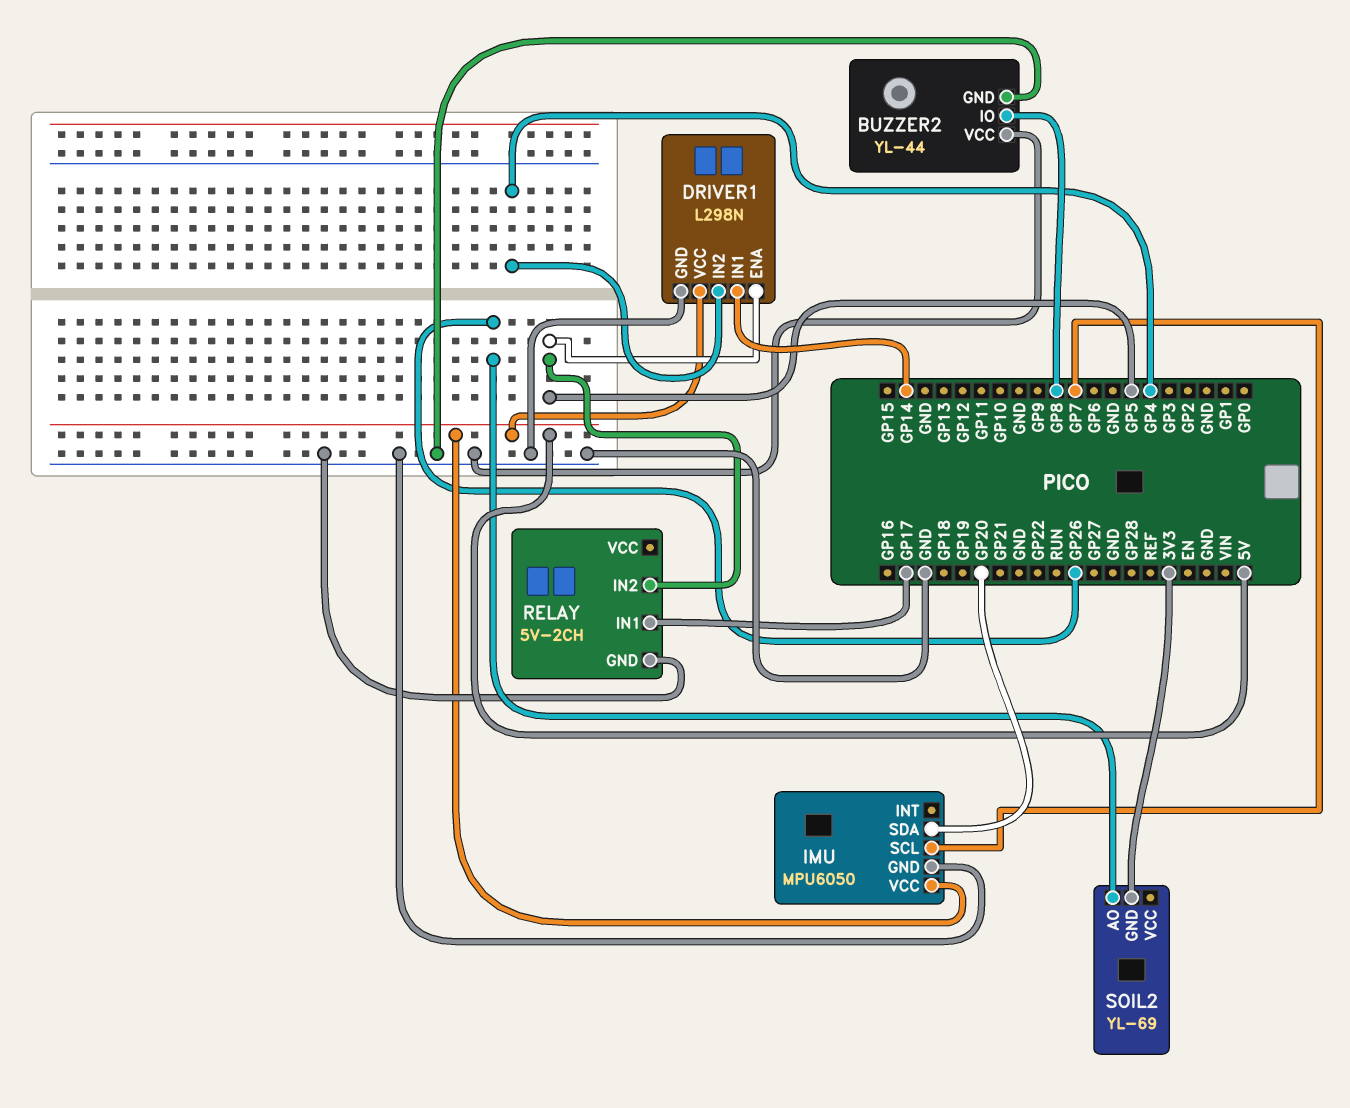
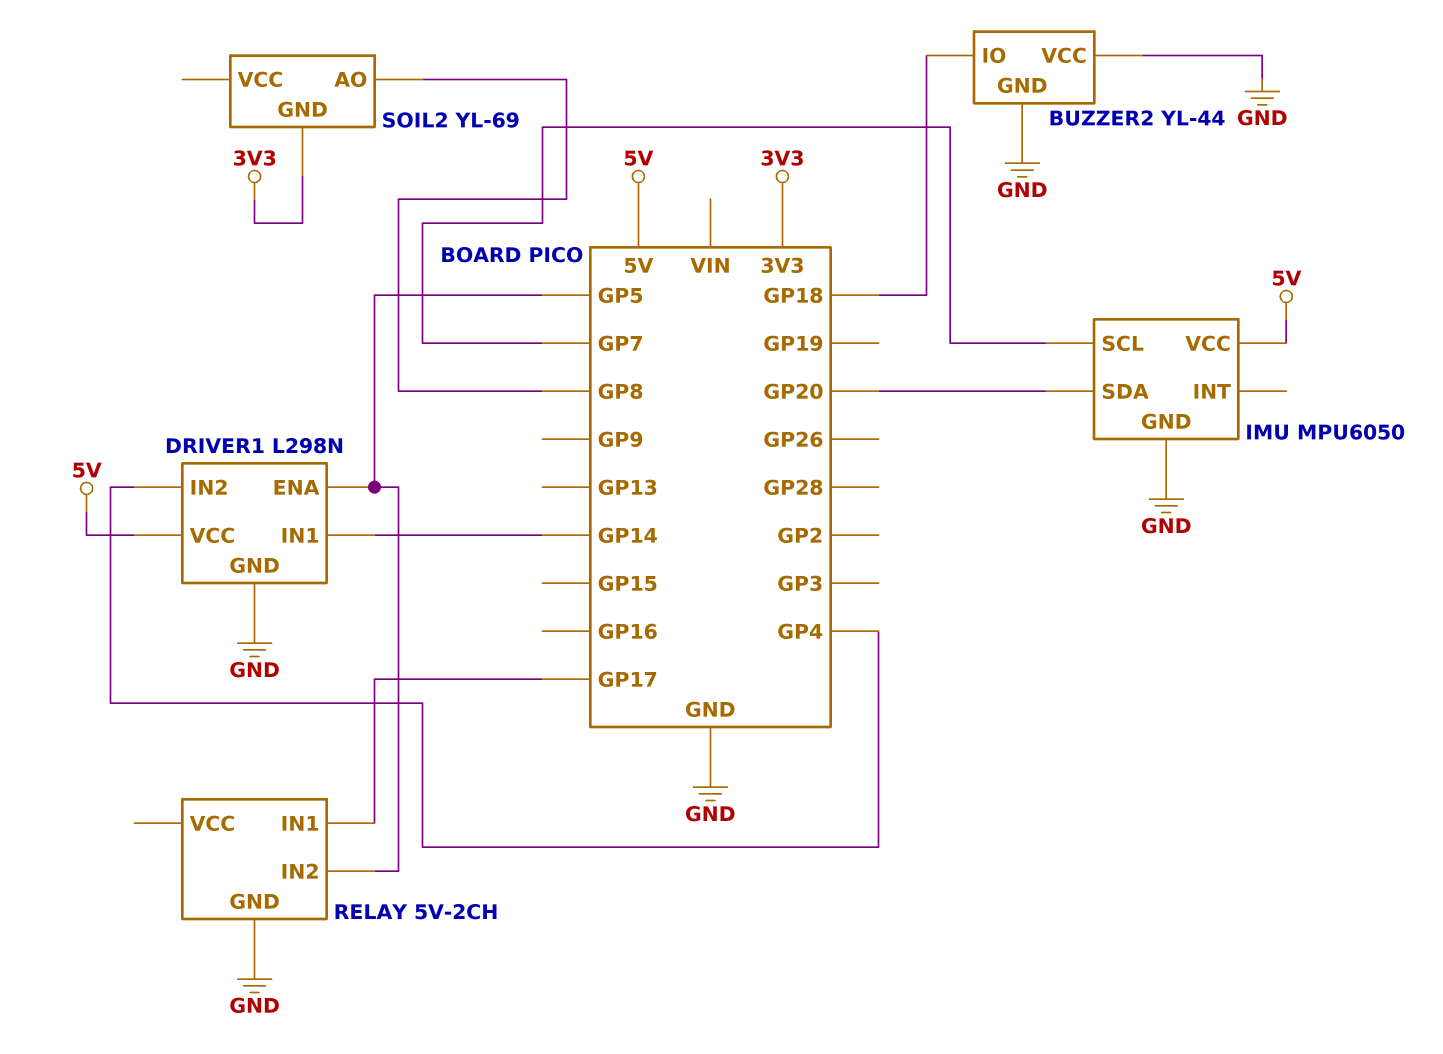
BUZZER2 pin IO: GP8 -> GP18
SOIL2 pin AO: GP26 -> GP8

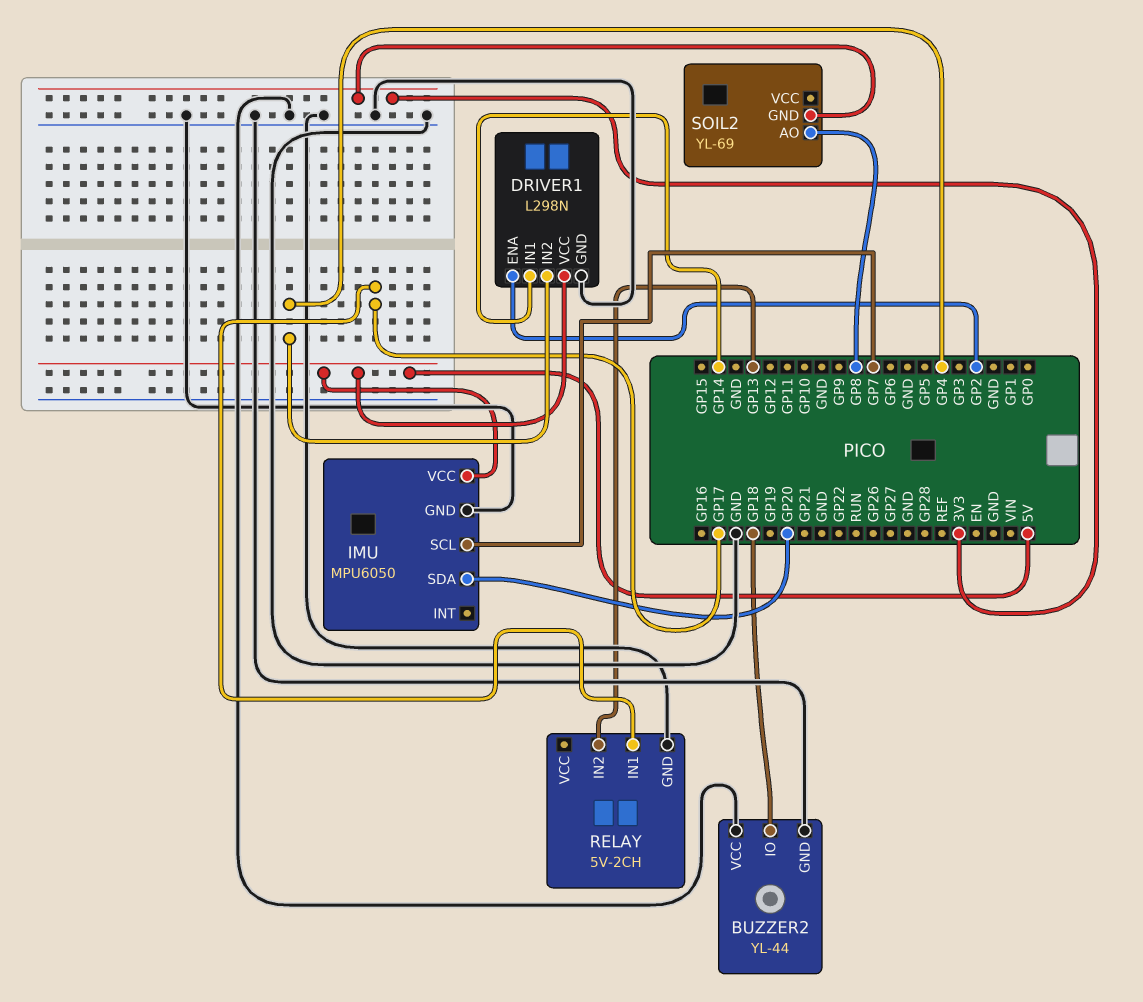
DRIVER1 pin ENA: GP5 -> GP2
RELAY pin IN2: GP5 -> GP13

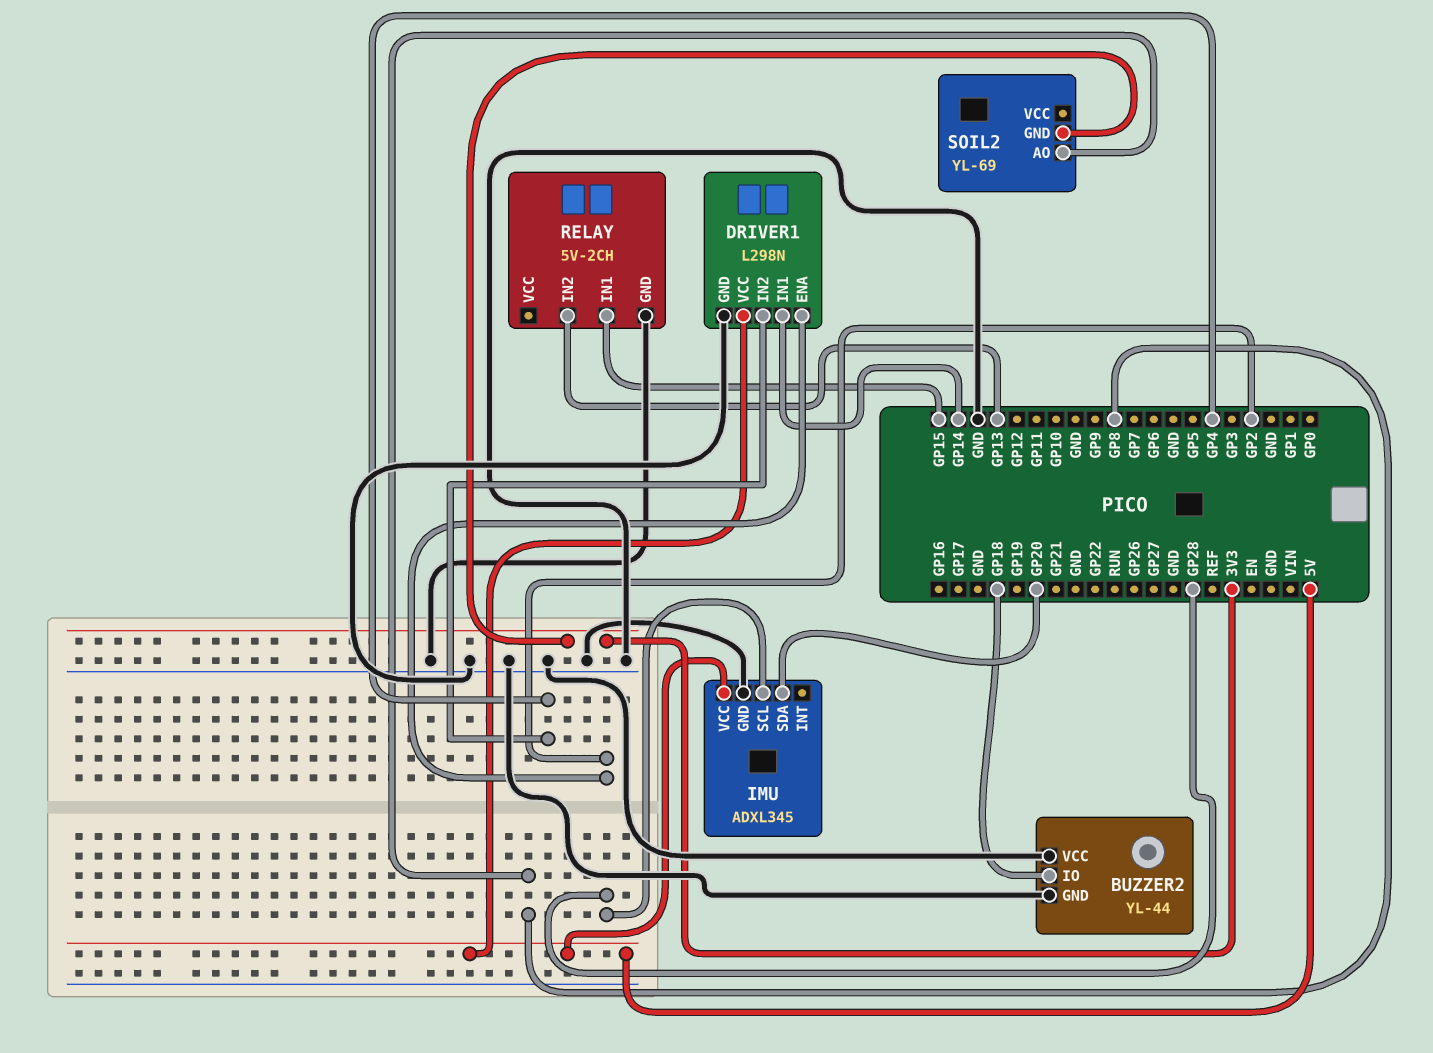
IMU: MPU6050 -> ADXL345
IMU pin SCL: GP7 -> GP28
RELAY pin IN1: GP17 -> GP15

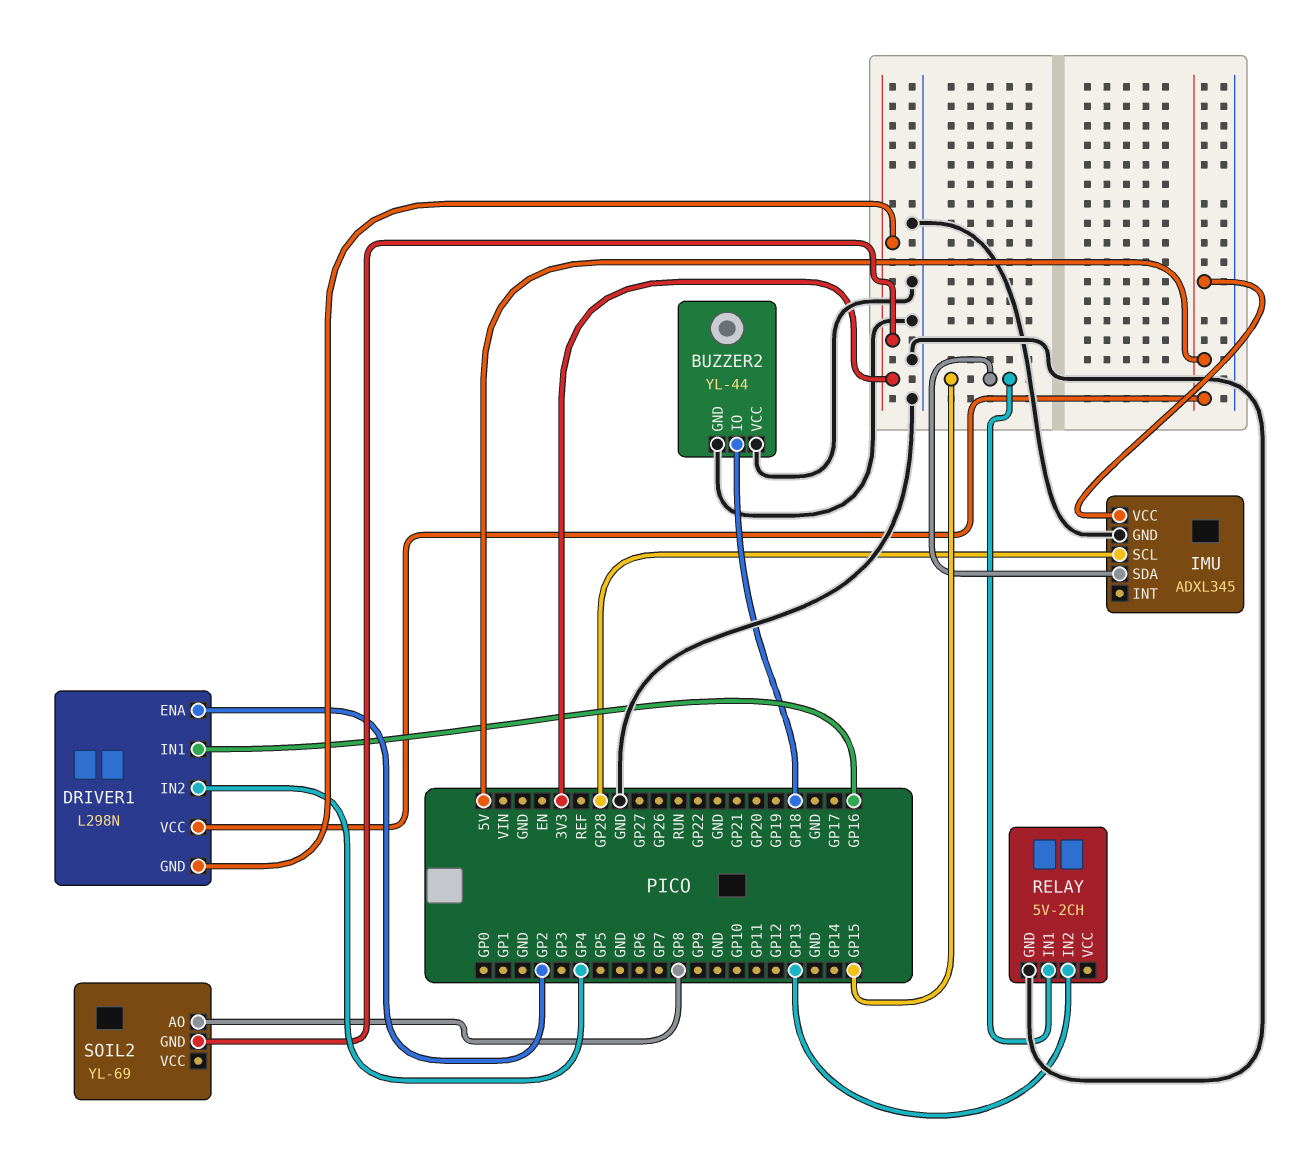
DRIVER1 pin GND: GND -> 3V3
DRIVER1 pin IN1: GP14 -> GP16
IMU pin SDA: GP20 -> GP15

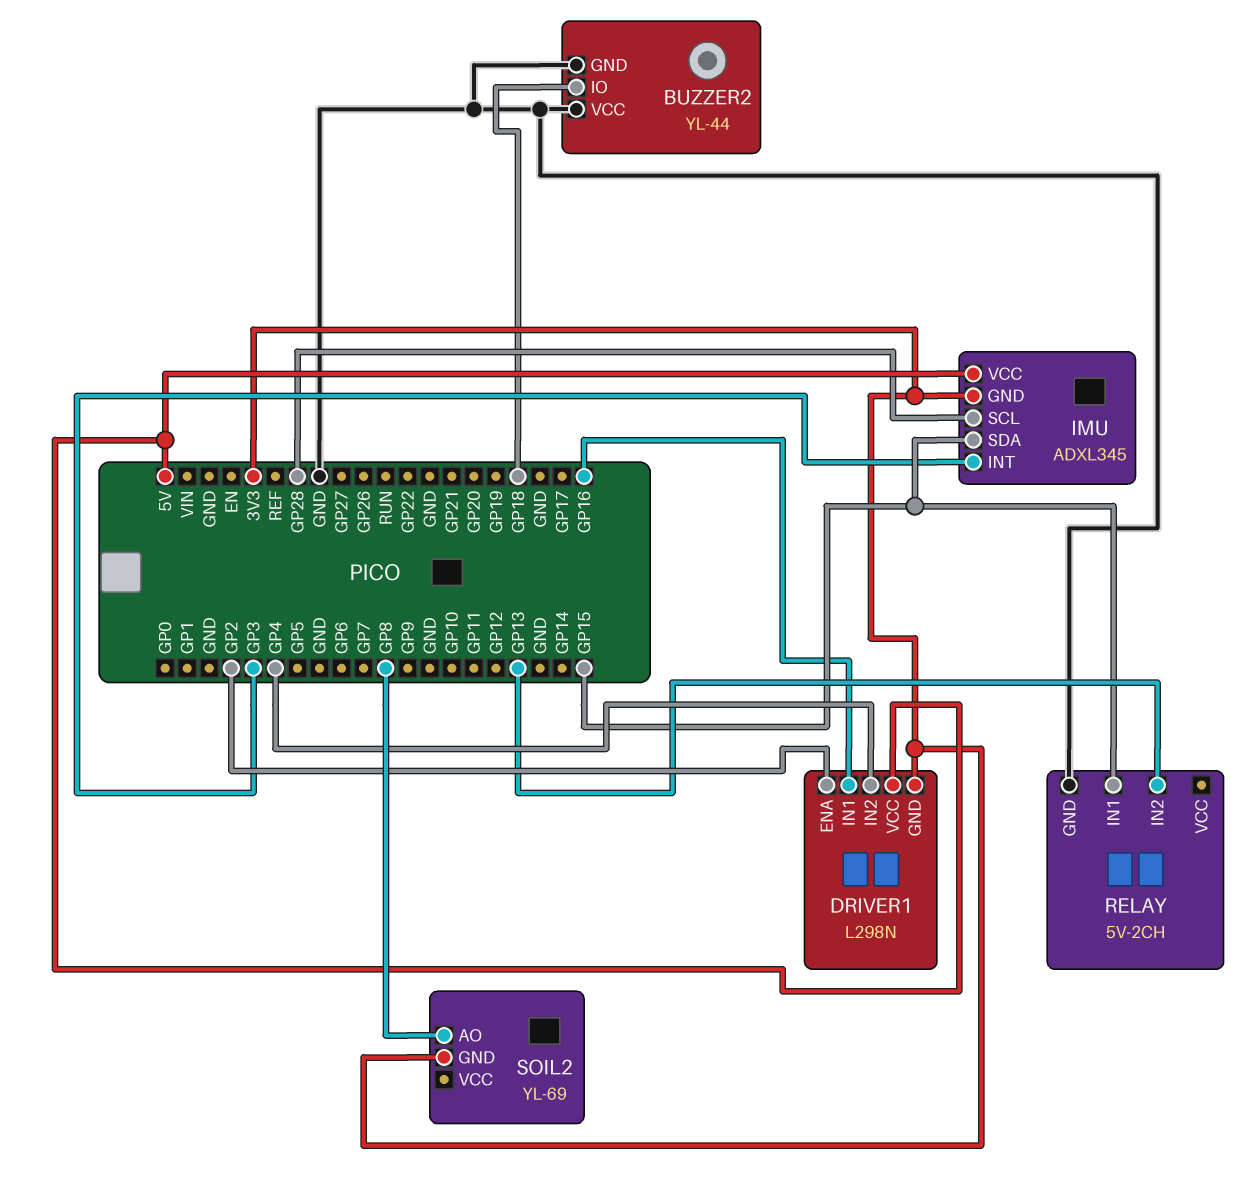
IMU pin GND: GND -> 3V3
IMU pin INT: none -> GP3

